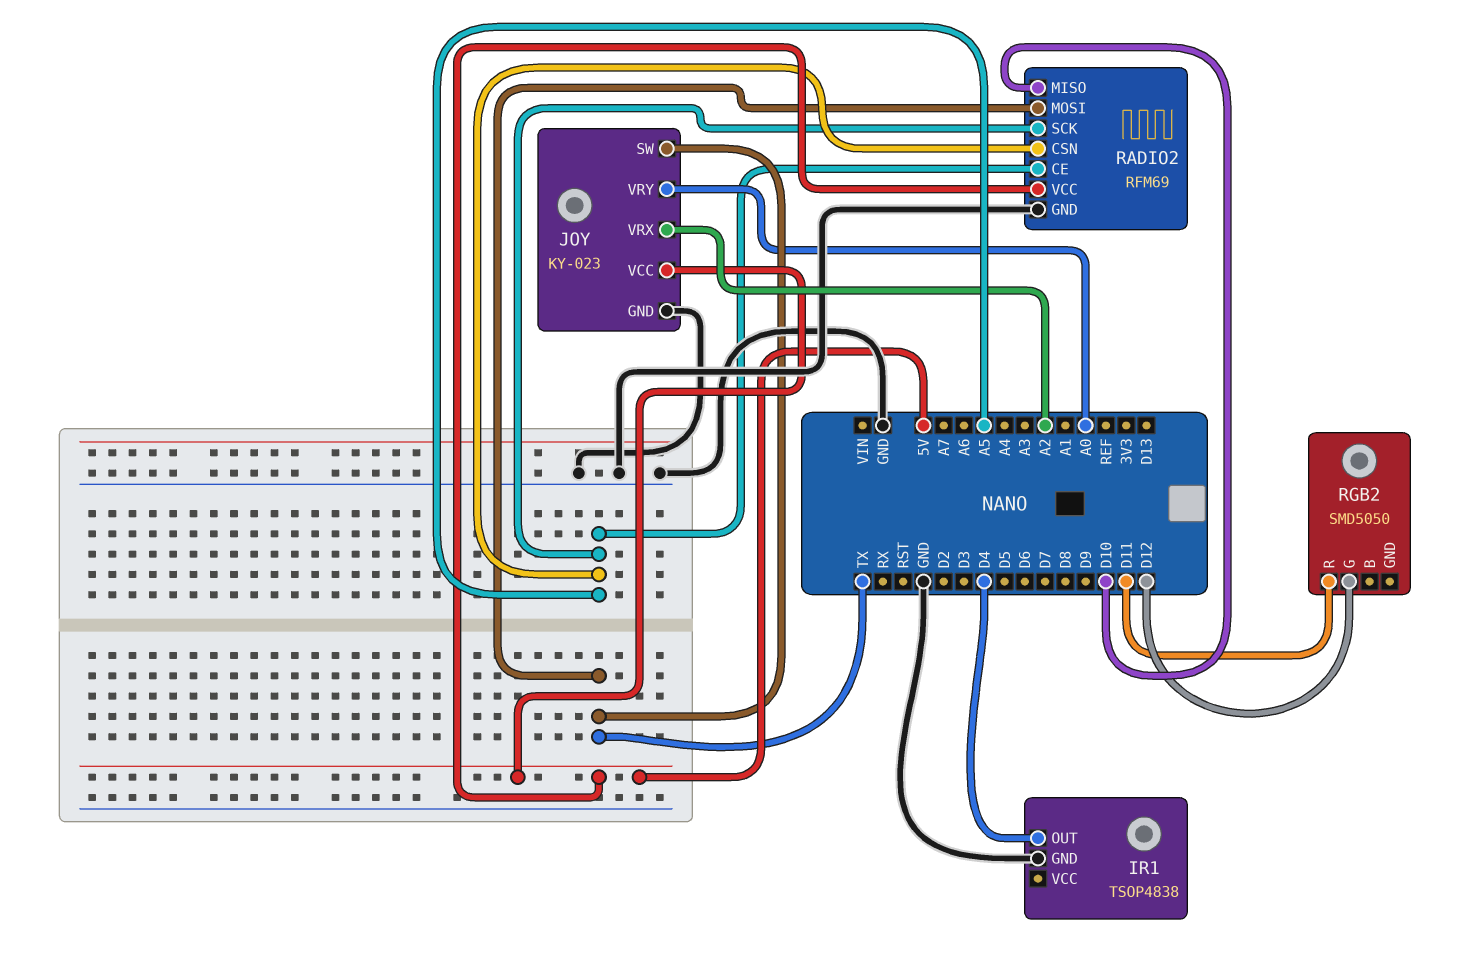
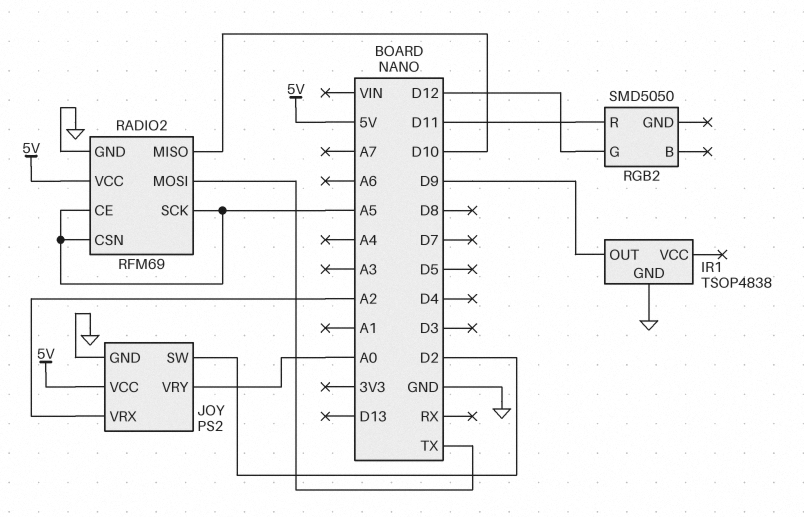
IR1 pin OUT: D4 -> D9
JOY: KY-023 -> PS2
JOY pin SW: TX -> D2

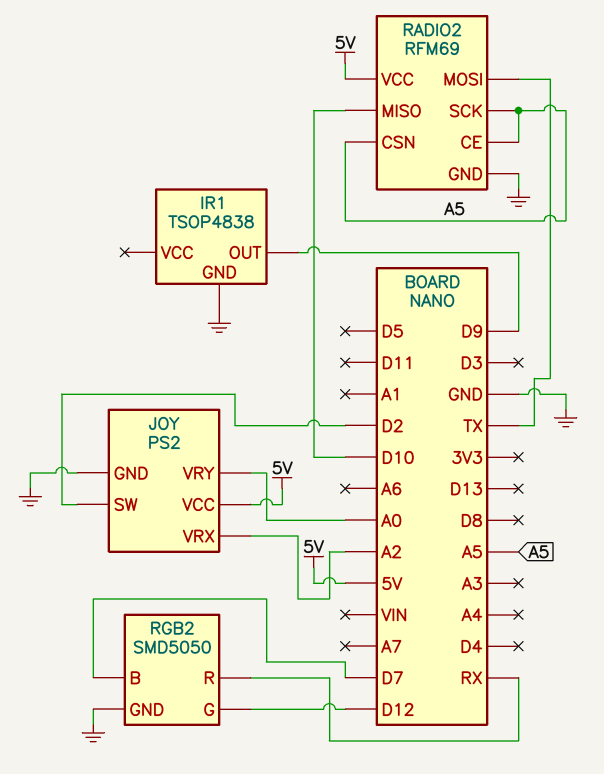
RGB2 pin B: none -> D7
RGB2 pin GND: none -> GND
RGB2 pin R: D11 -> RX

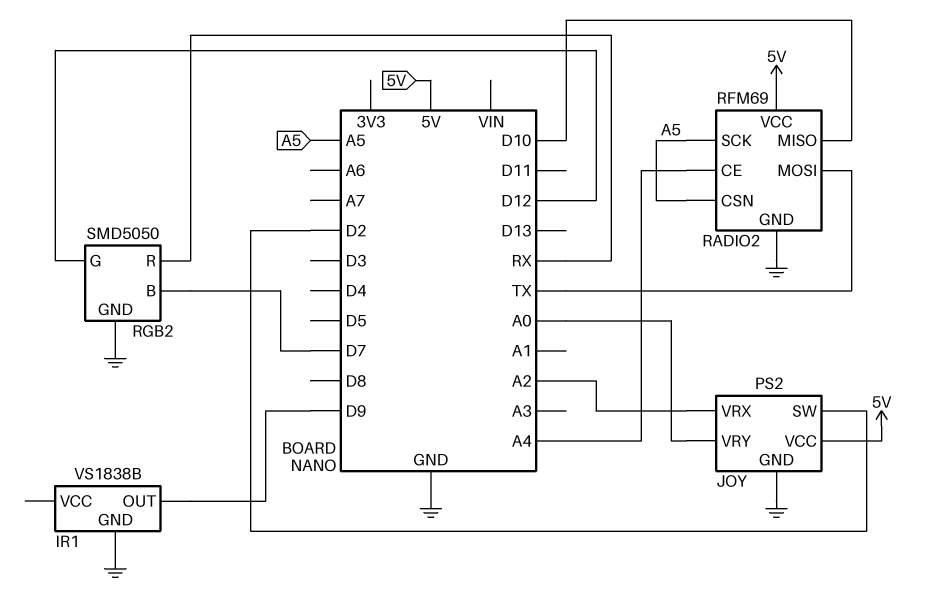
IR1: TSOP4838 -> VS1838B
RADIO2 pin CE: A5 -> A4

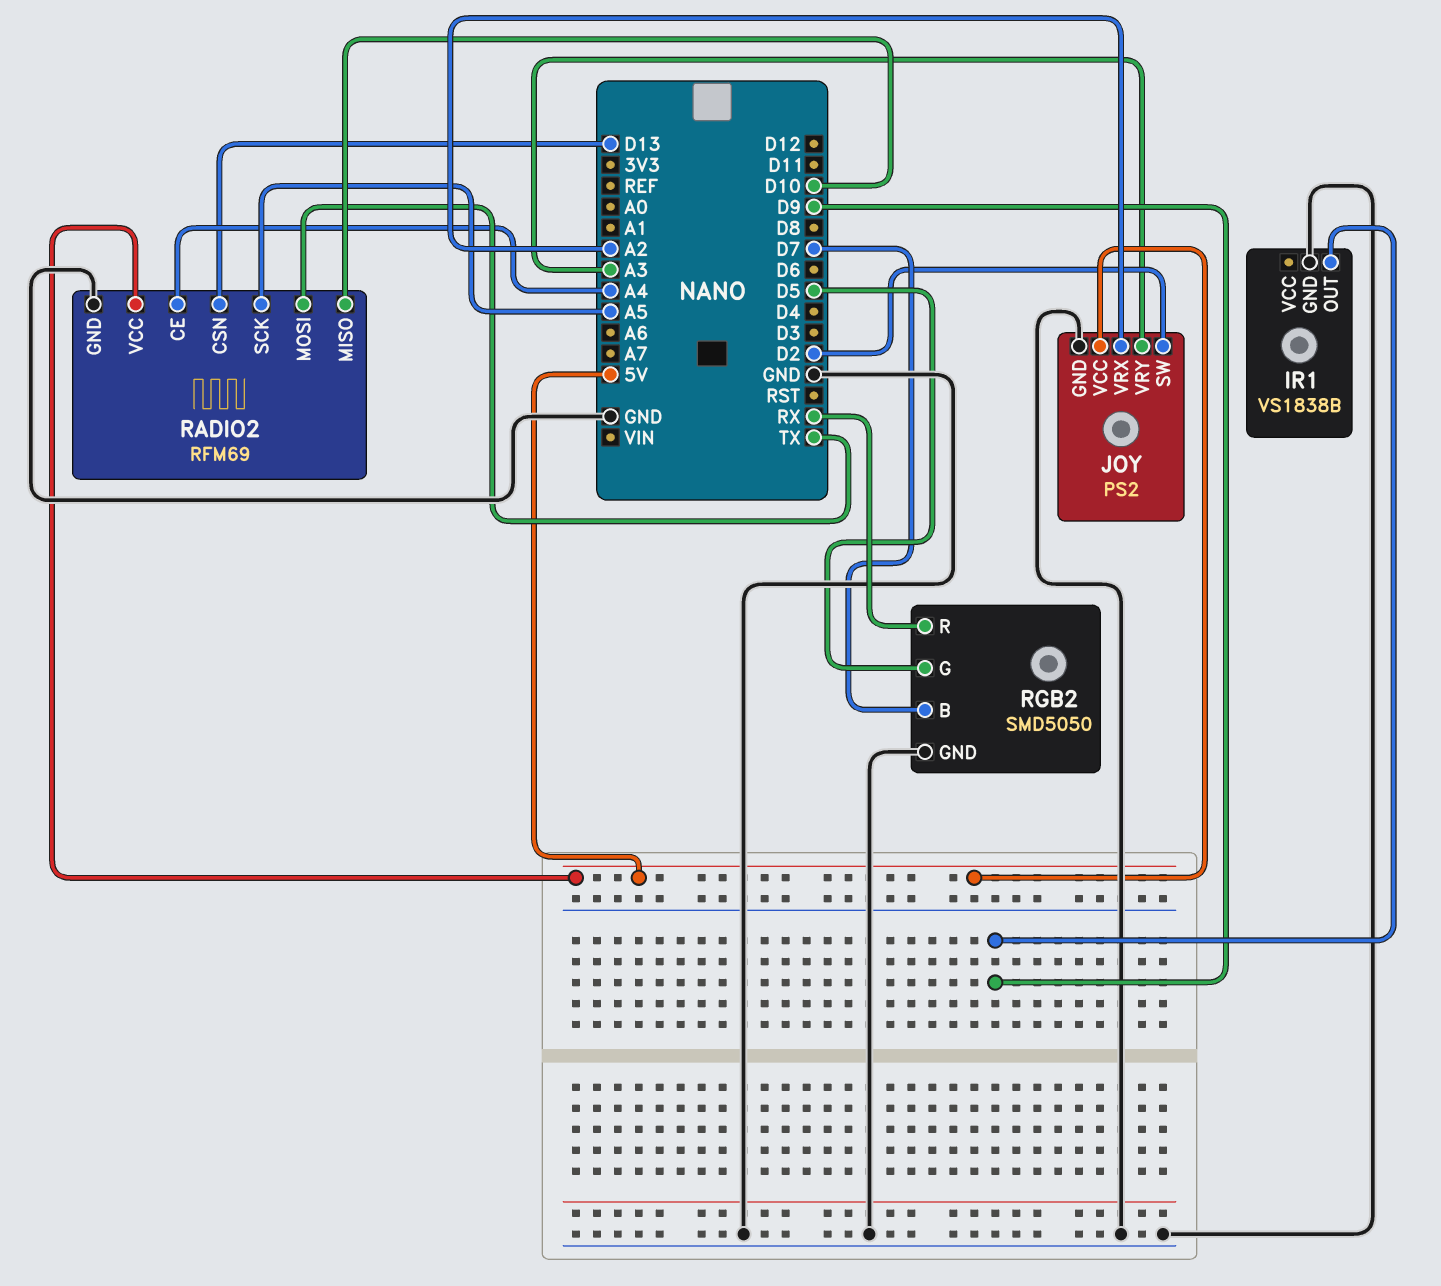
JOY pin VRY: A0 -> A3
RADIO2 pin CSN: A5 -> D13
RGB2 pin G: D12 -> D5

